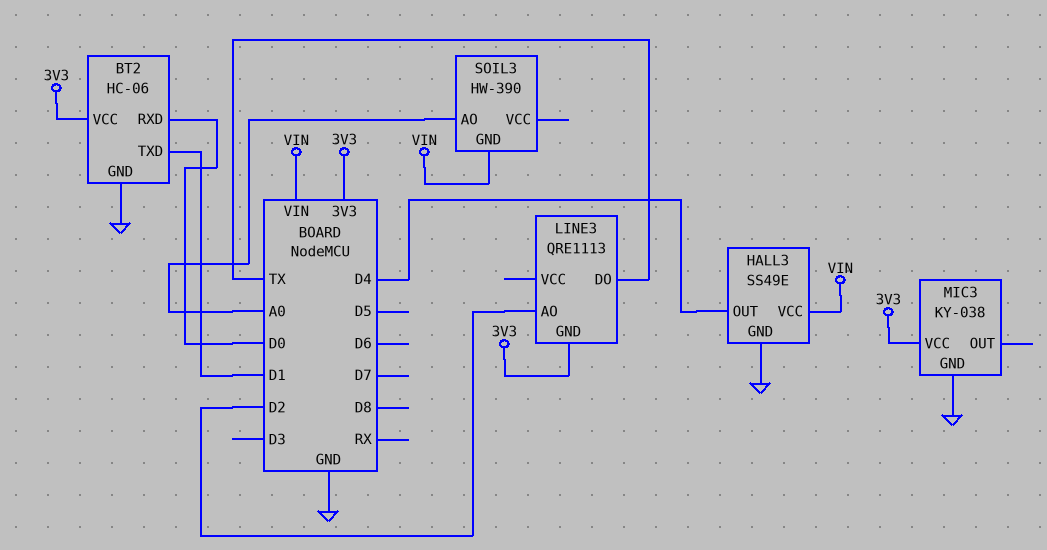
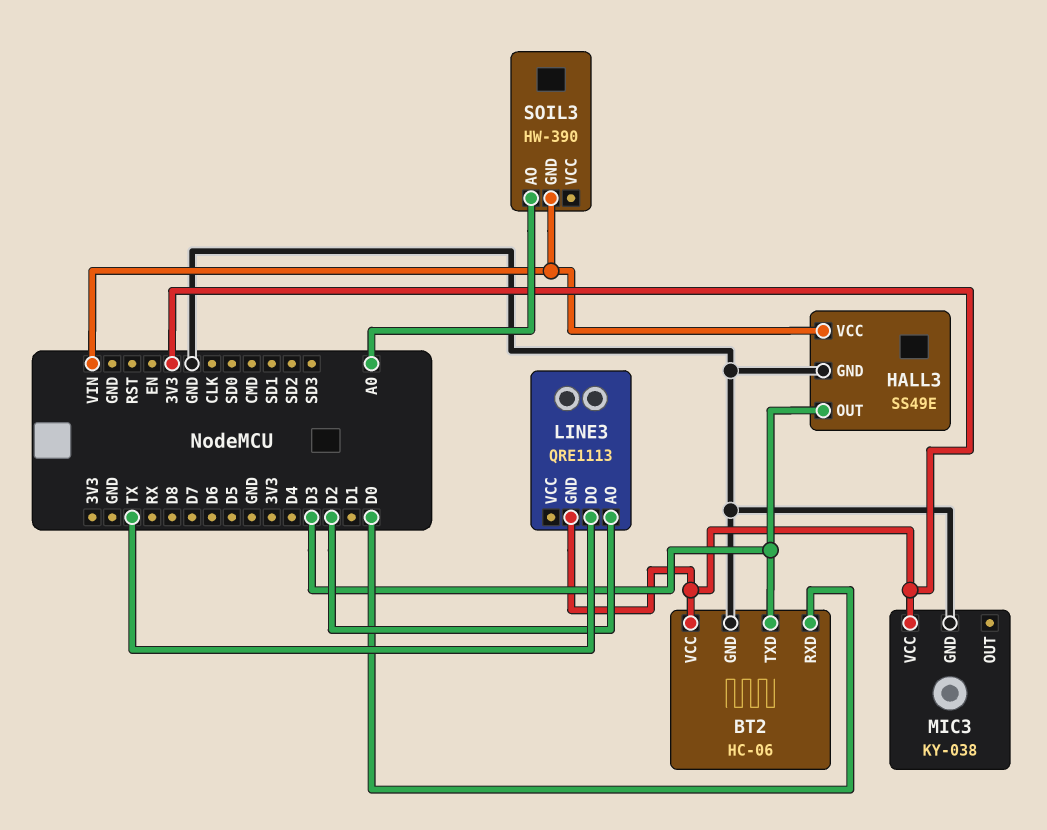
BT2 pin TXD: D1 -> D3
HALL3 pin OUT: D4 -> D3

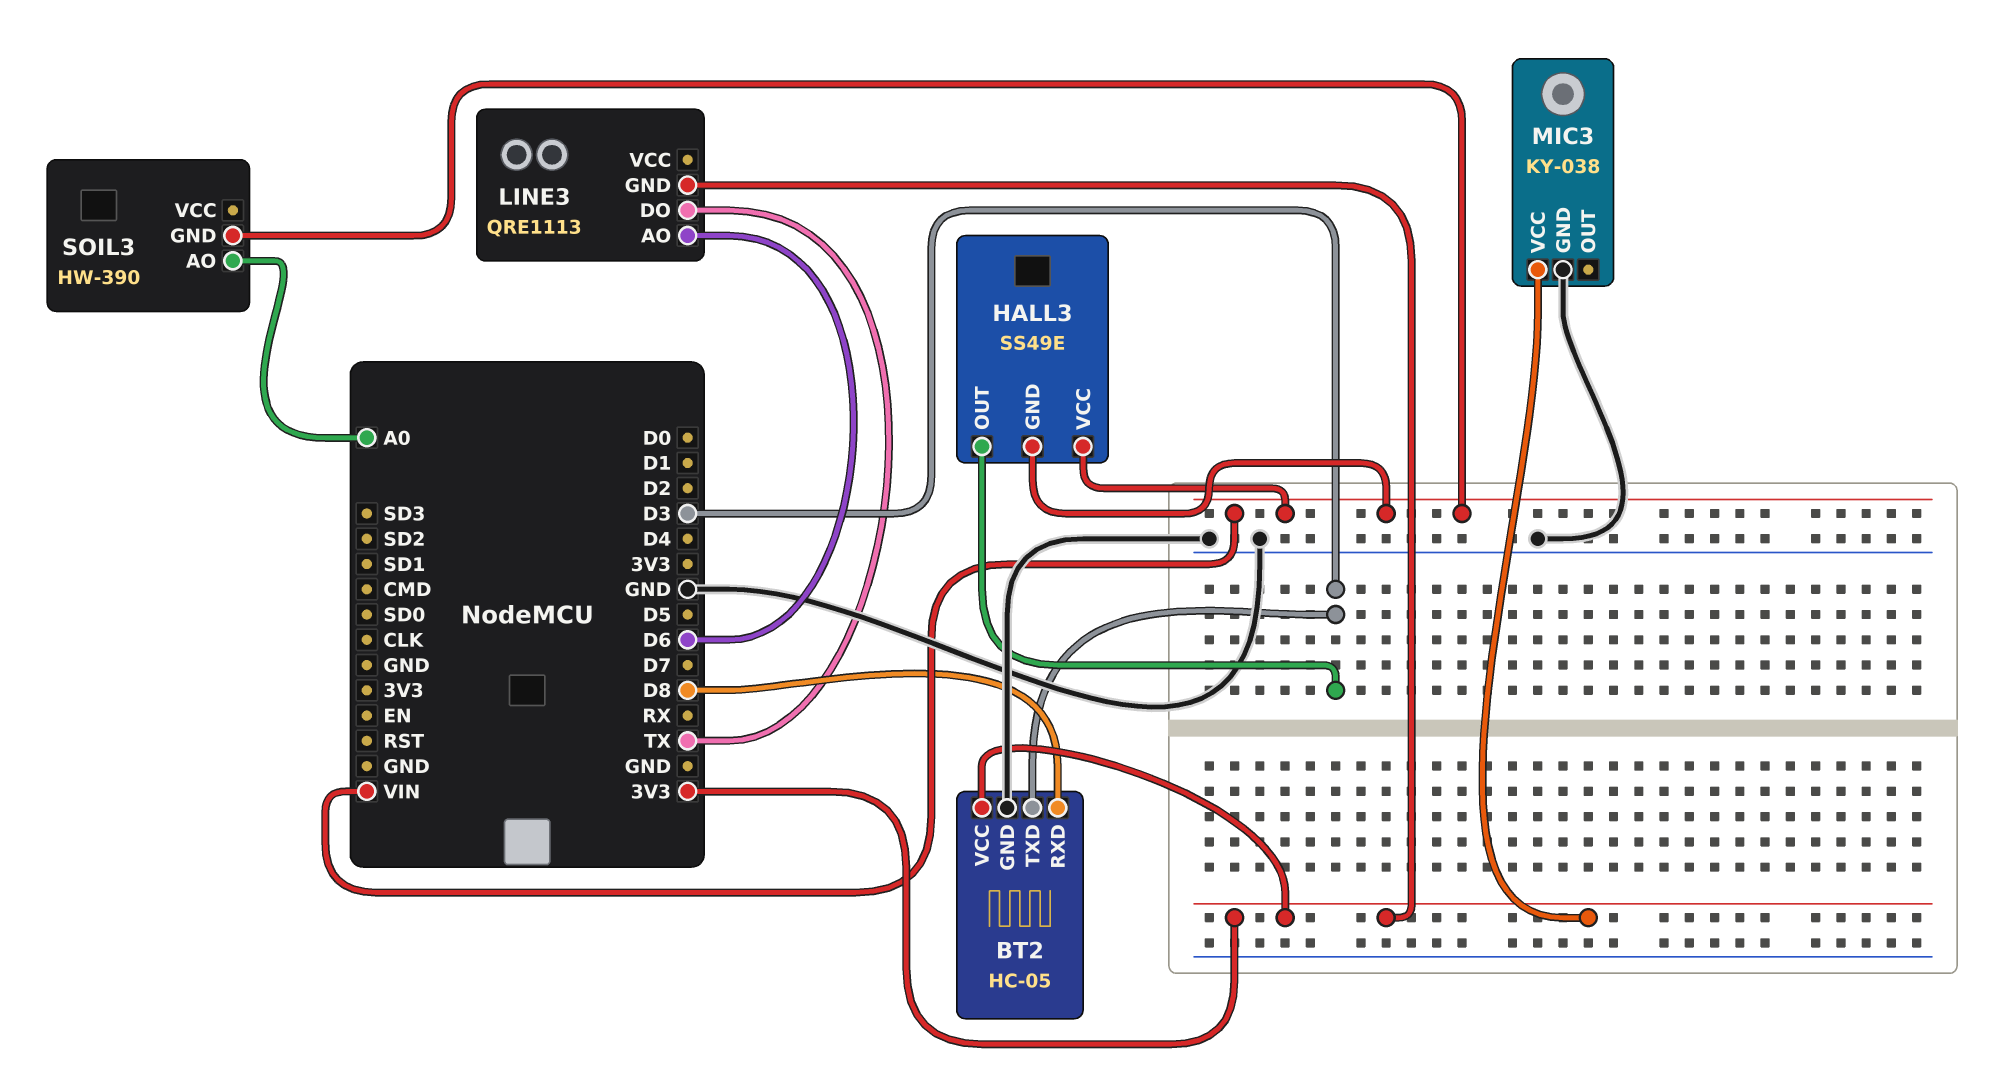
BT2: HC-06 -> HC-05
BT2 pin RXD: D0 -> D8
HALL3 pin GND: GND -> VIN
LINE3 pin AO: D2 -> D6

